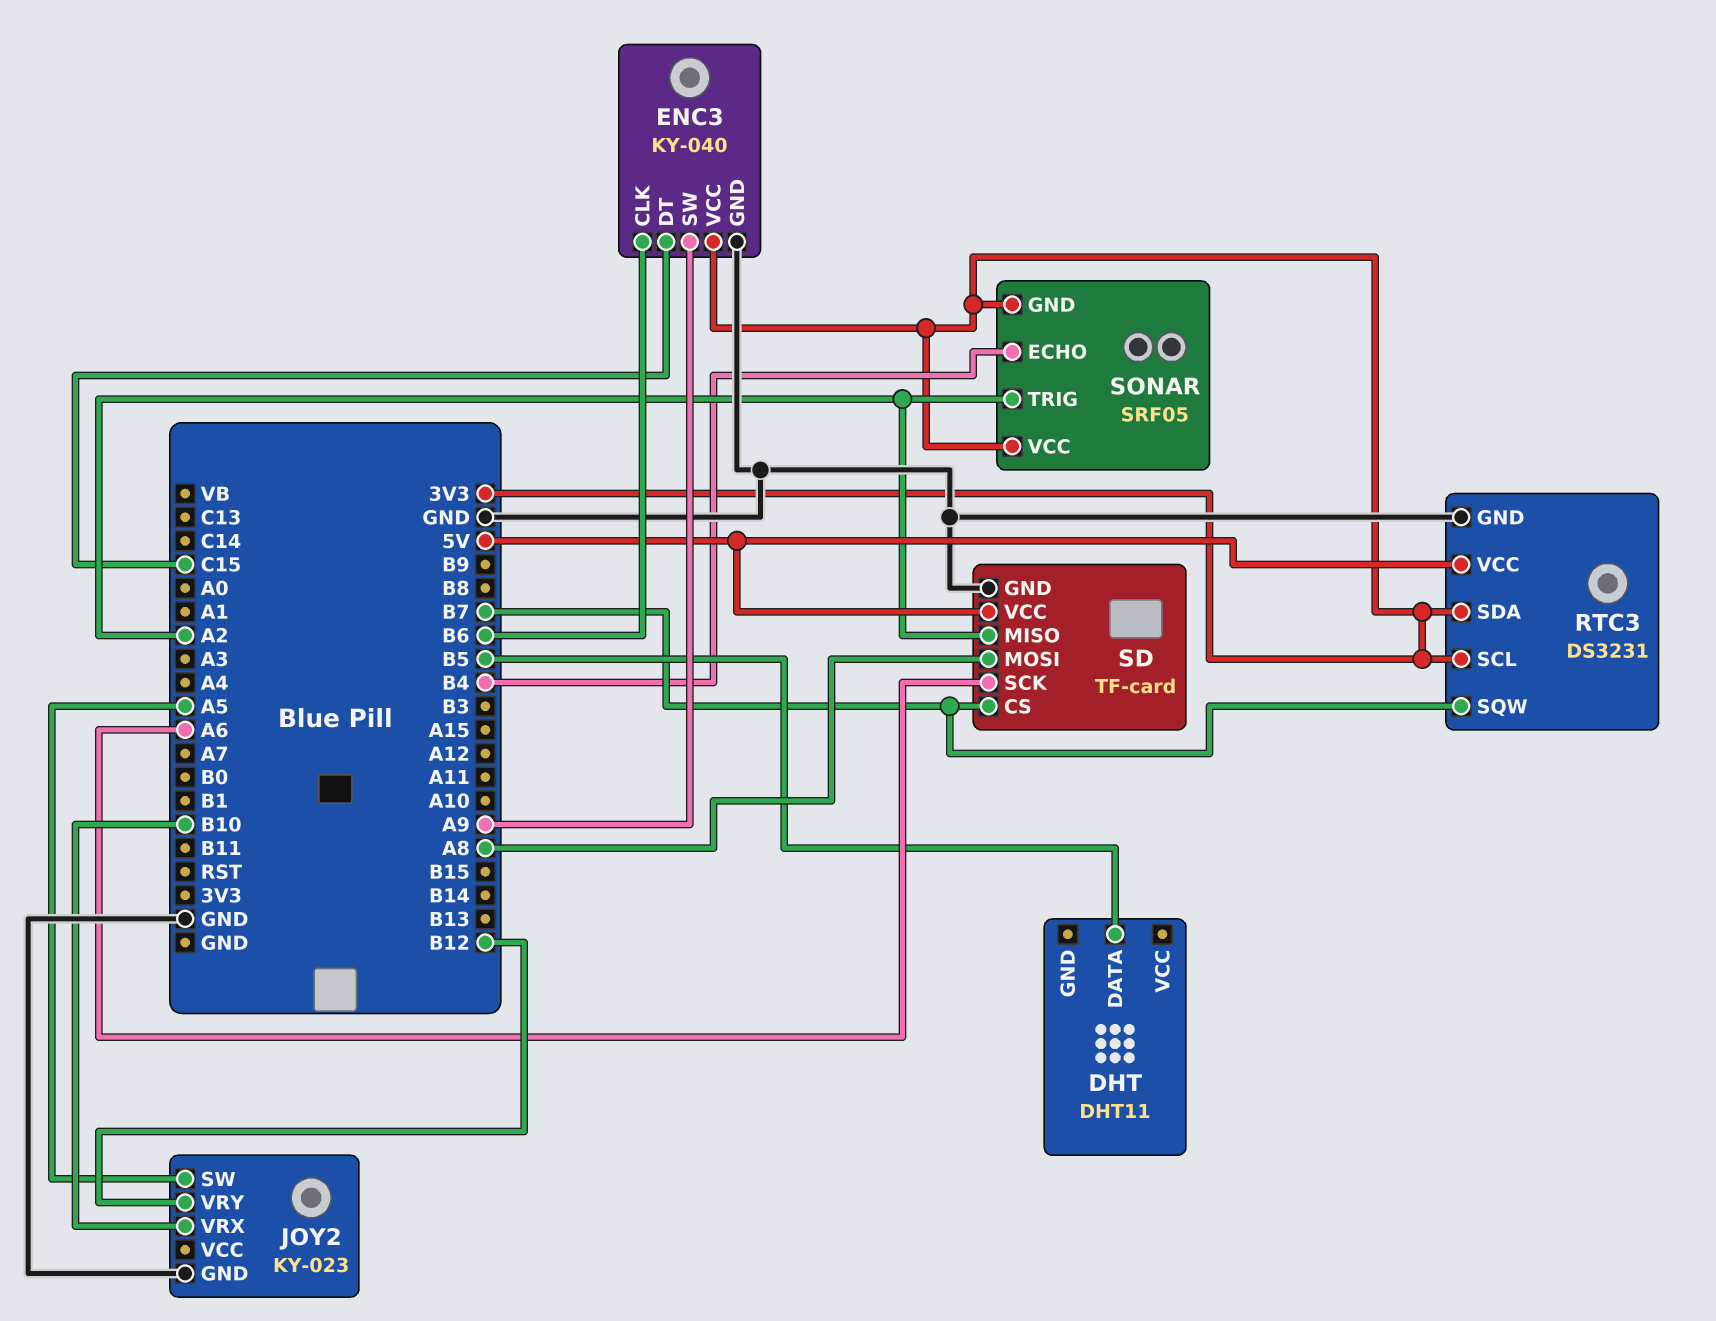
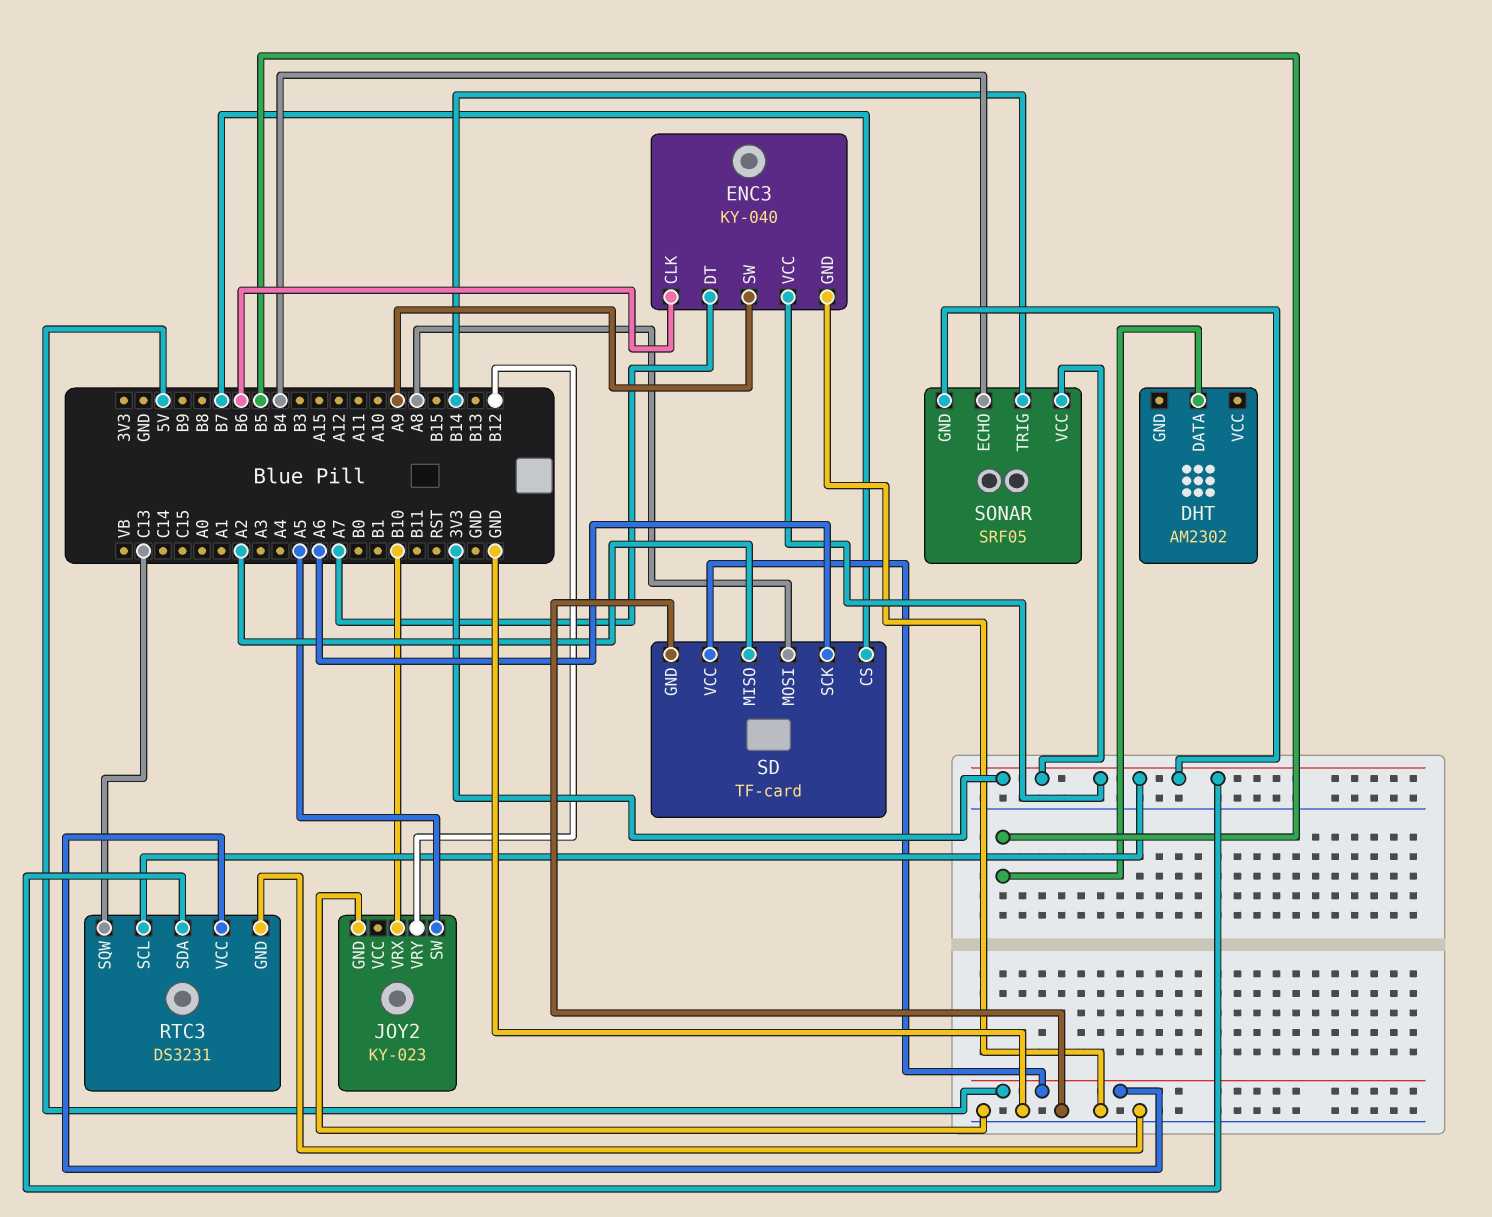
DHT: DHT11 -> AM2302
ENC3 pin DT: C15 -> A7
RTC3 pin SQW: B7 -> C13
SONAR pin TRIG: A2 -> B14

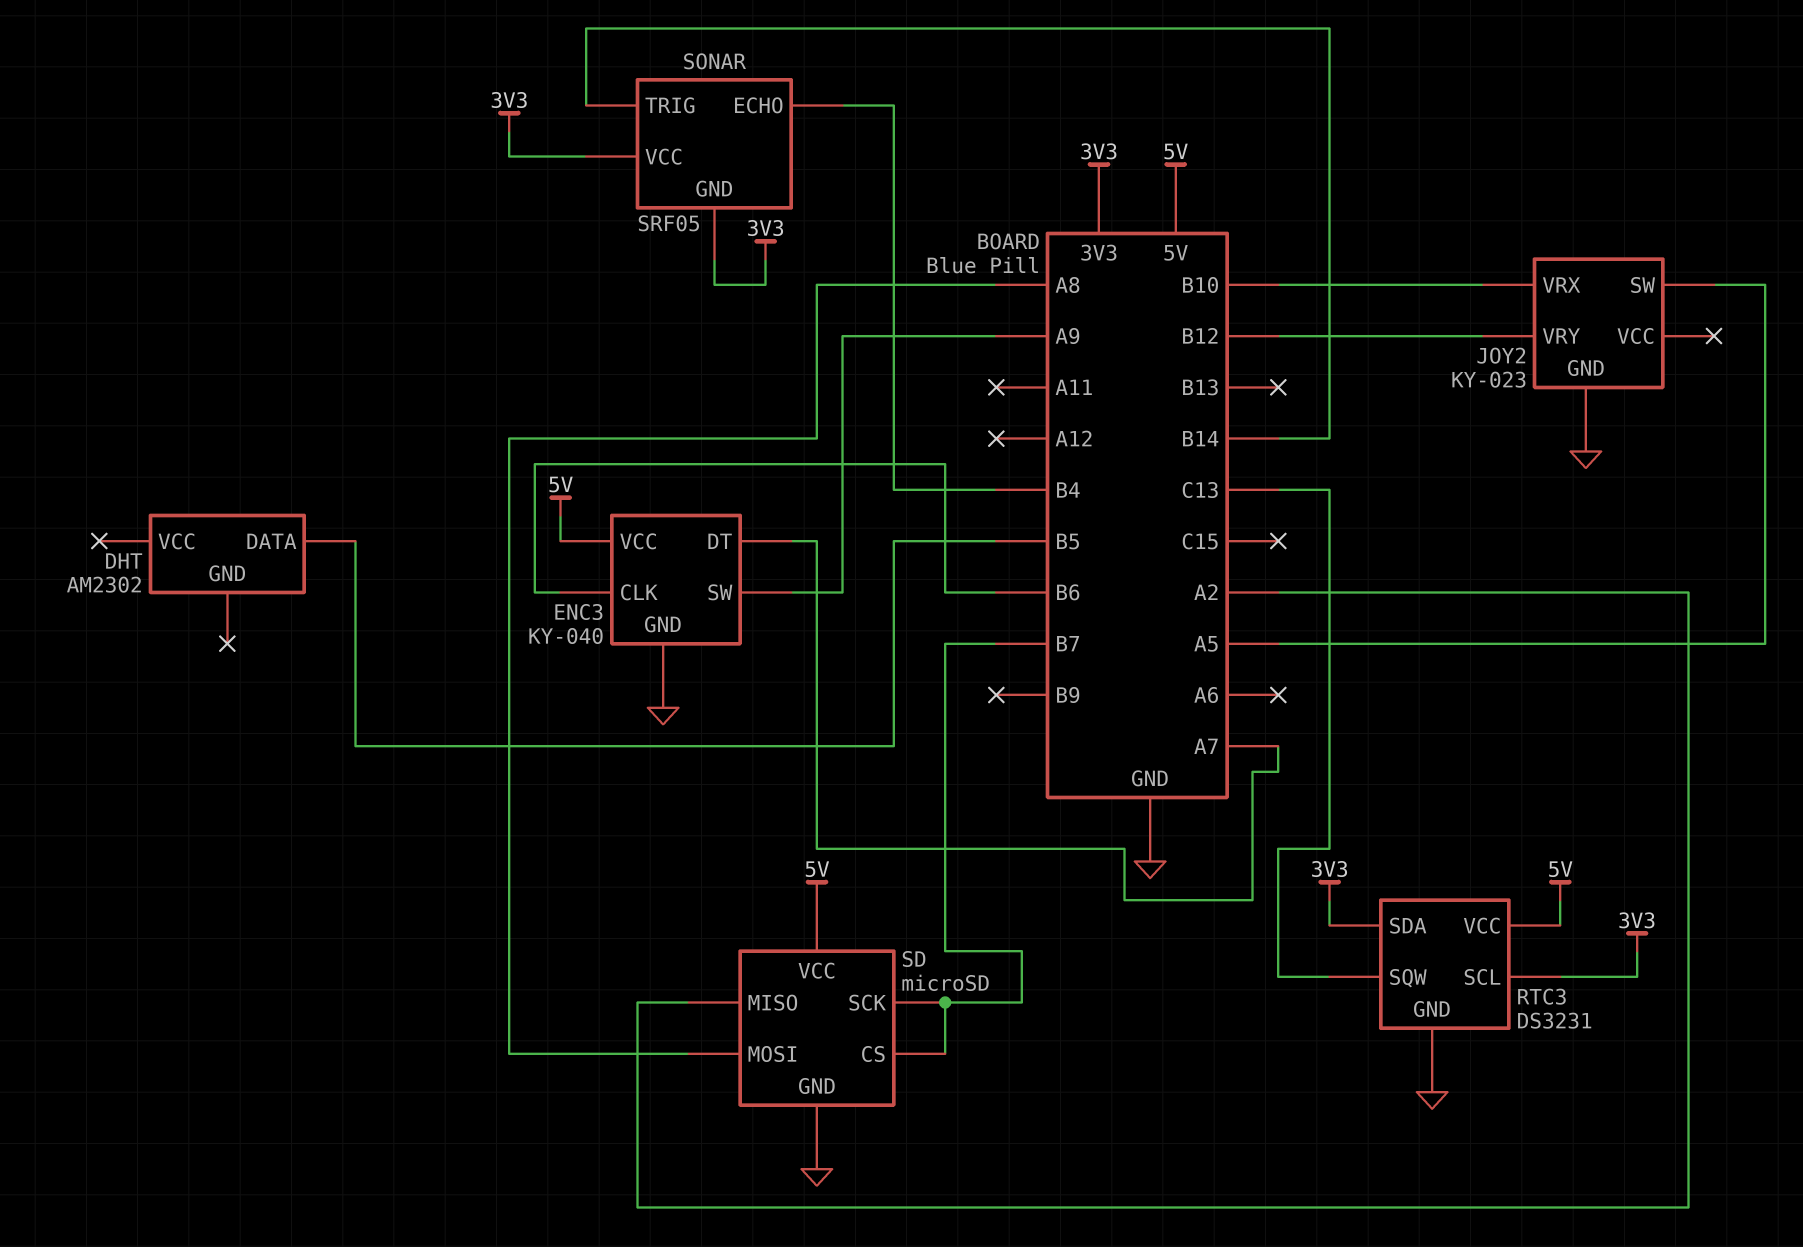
ENC3 pin VCC: 3V3 -> 5V
SD: TF-card -> microSD
SD pin SCK: A6 -> B7

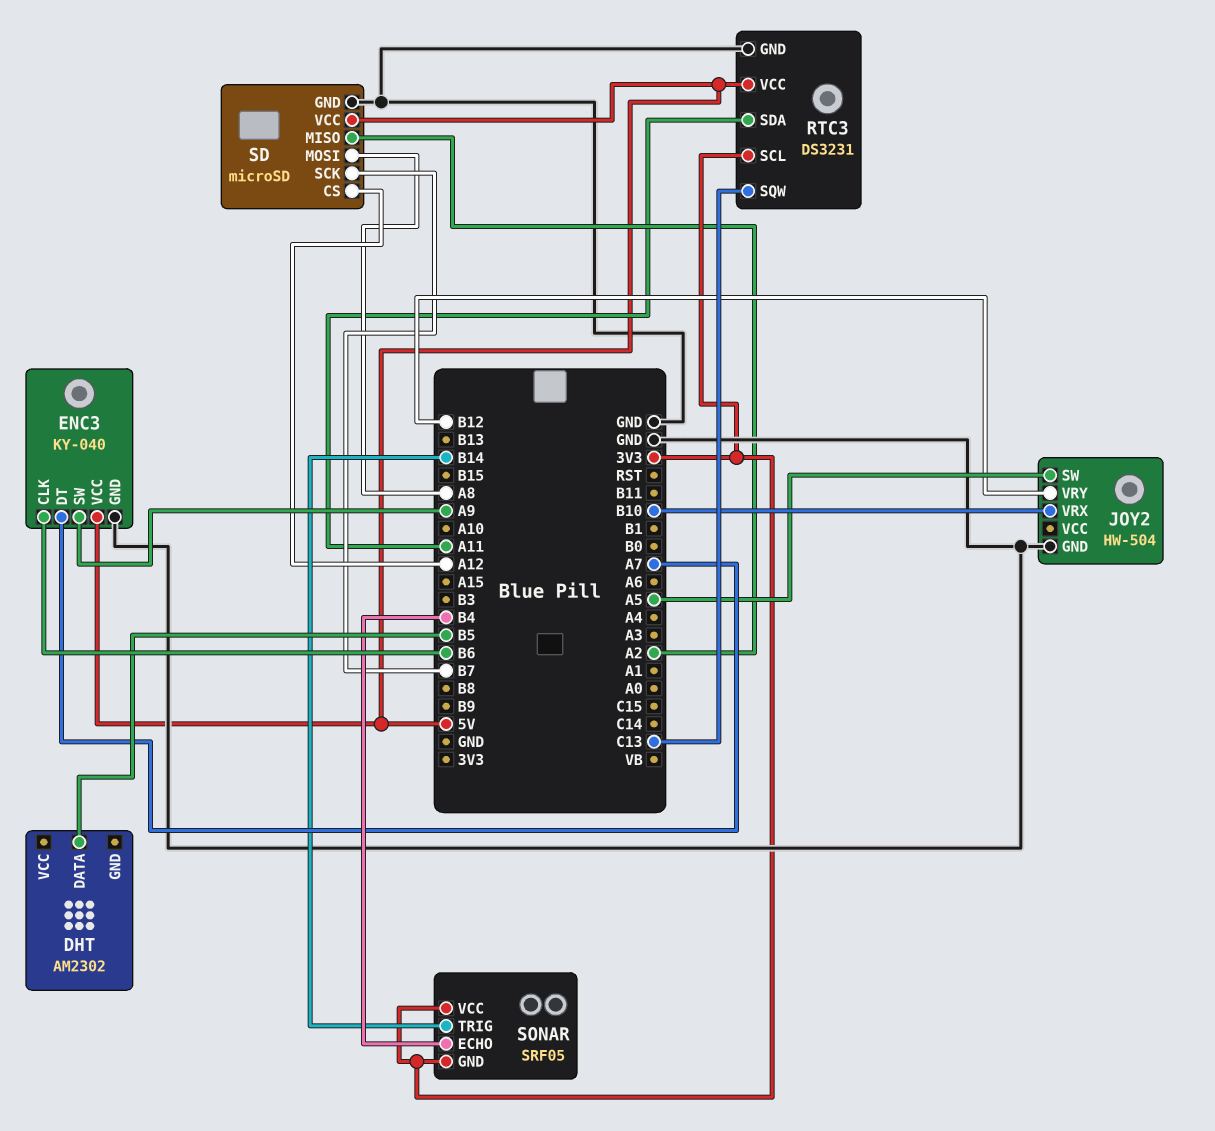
JOY2: KY-023 -> HW-504
RTC3 pin SDA: 3V3 -> A11
SD pin CS: B7 -> A12

